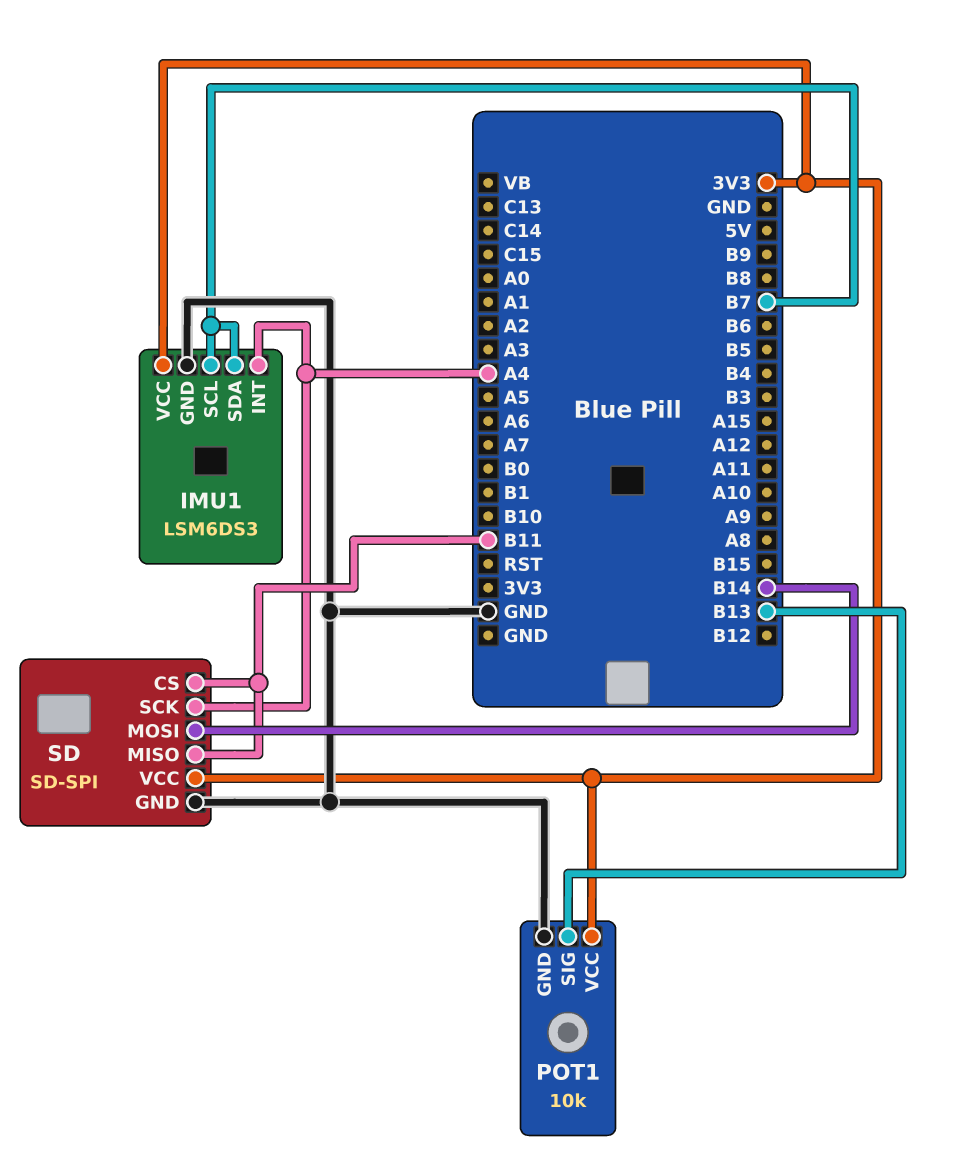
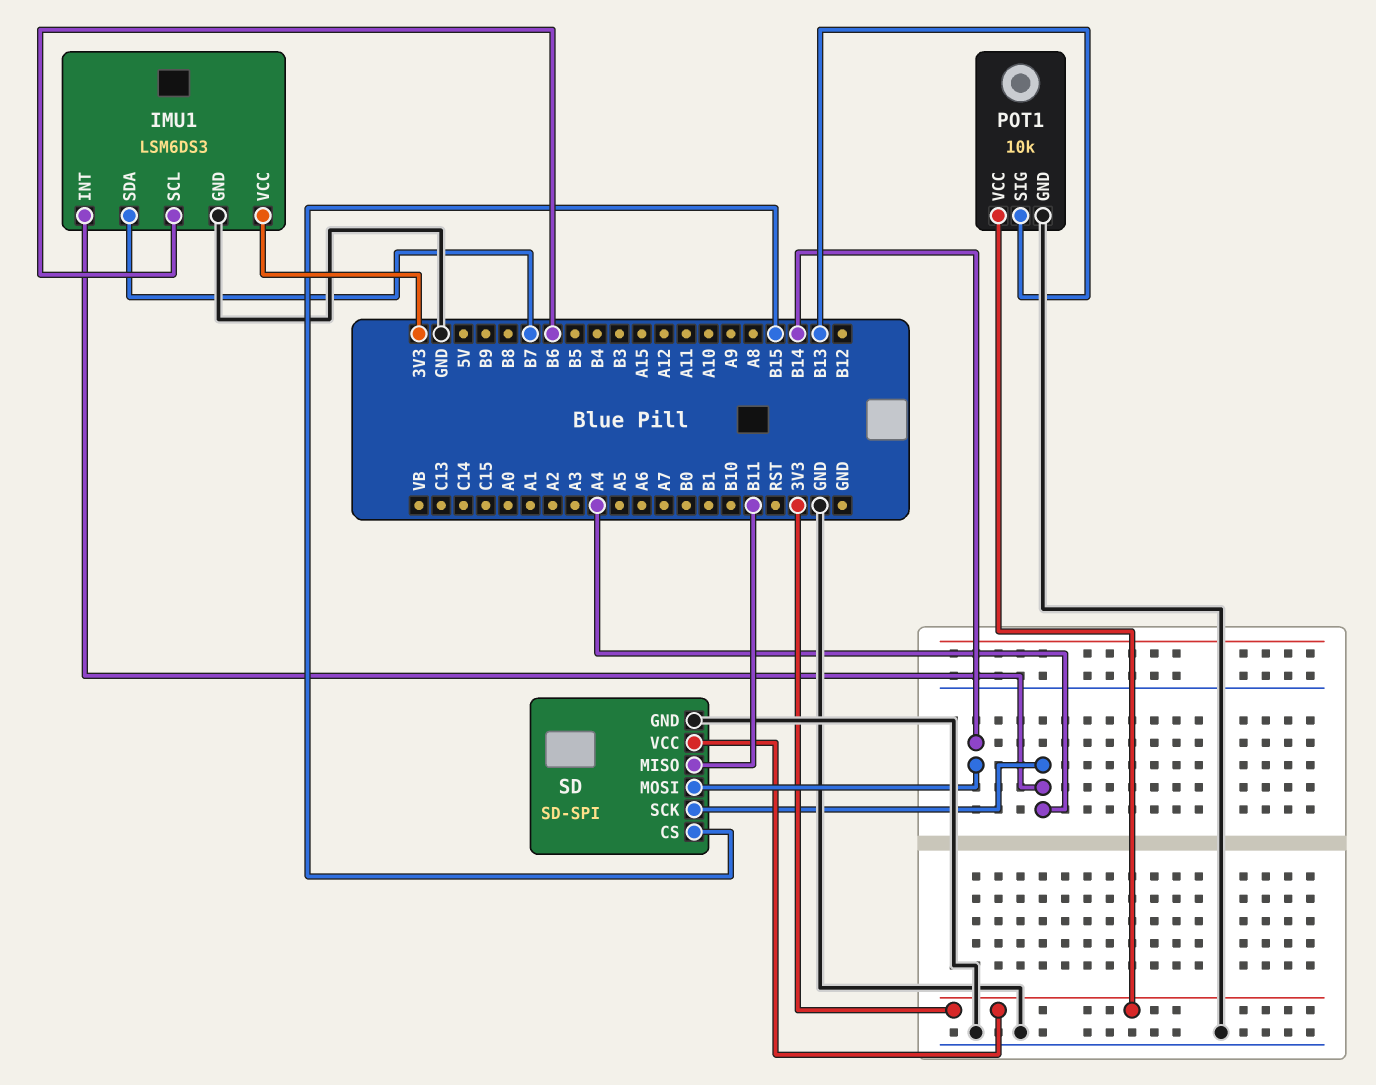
IMU1 pin SCL: B7 -> B6
SD pin CS: B11 -> B15

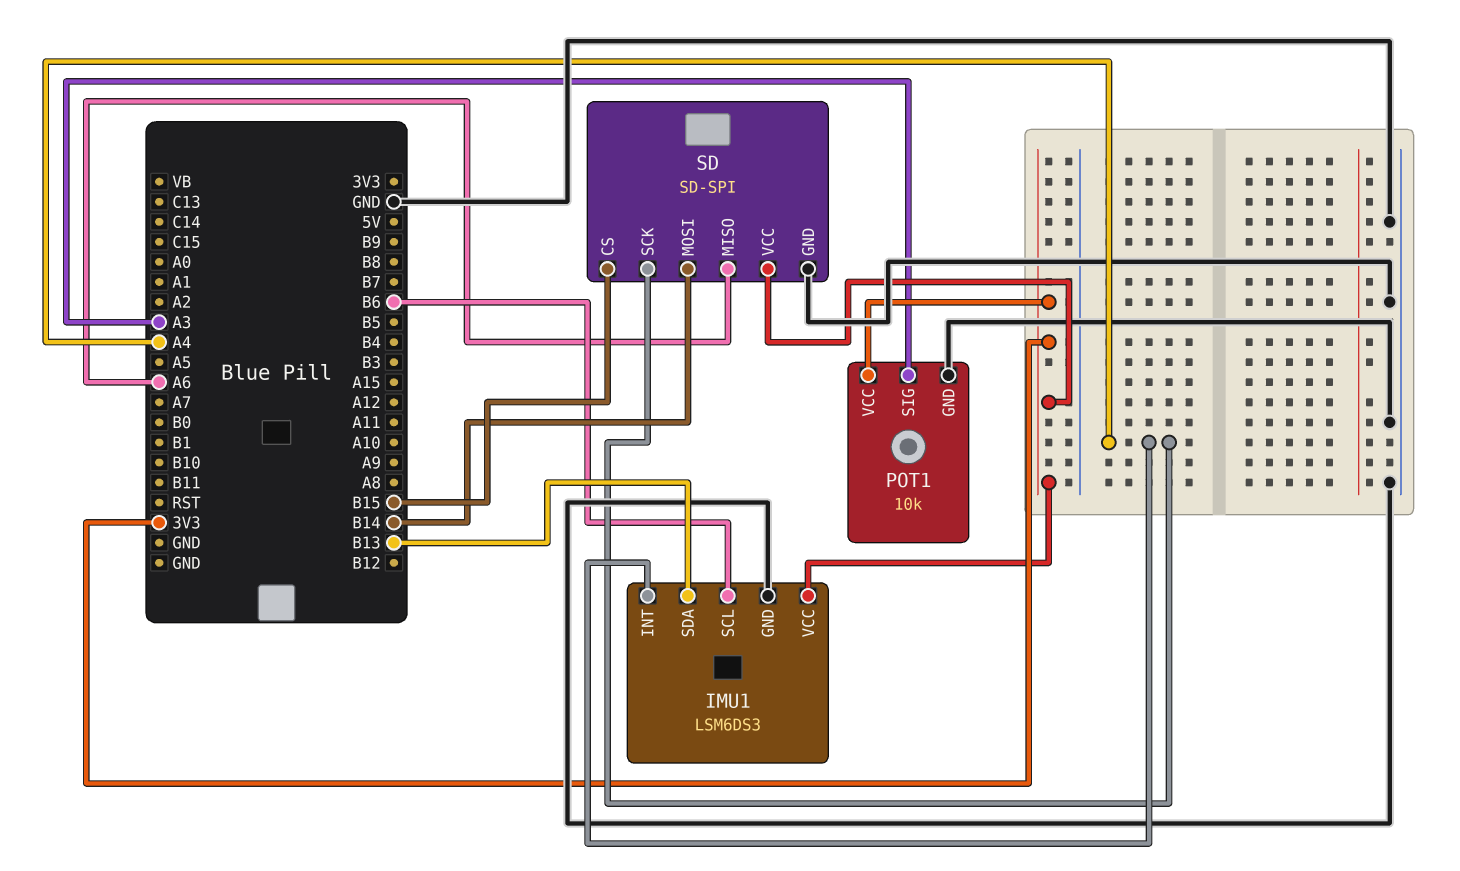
IMU1 pin SDA: B7 -> B13
POT1 pin SIG: B13 -> A3
SD pin MISO: B11 -> A6

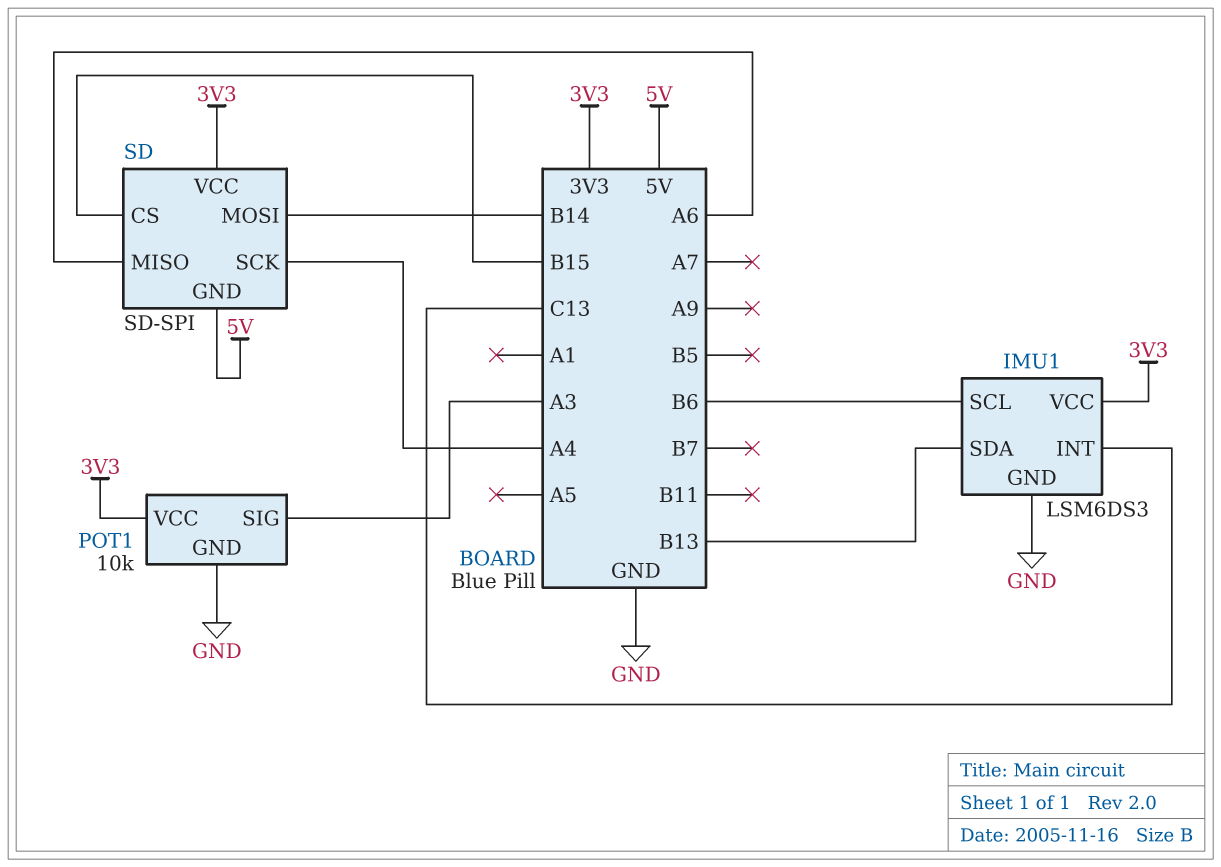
IMU1 pin INT: A4 -> C13
SD pin GND: GND -> 5V

